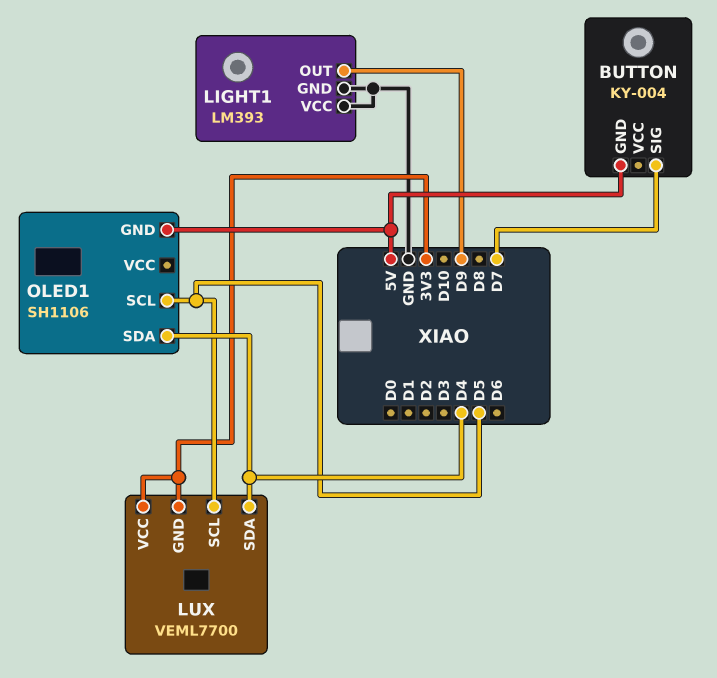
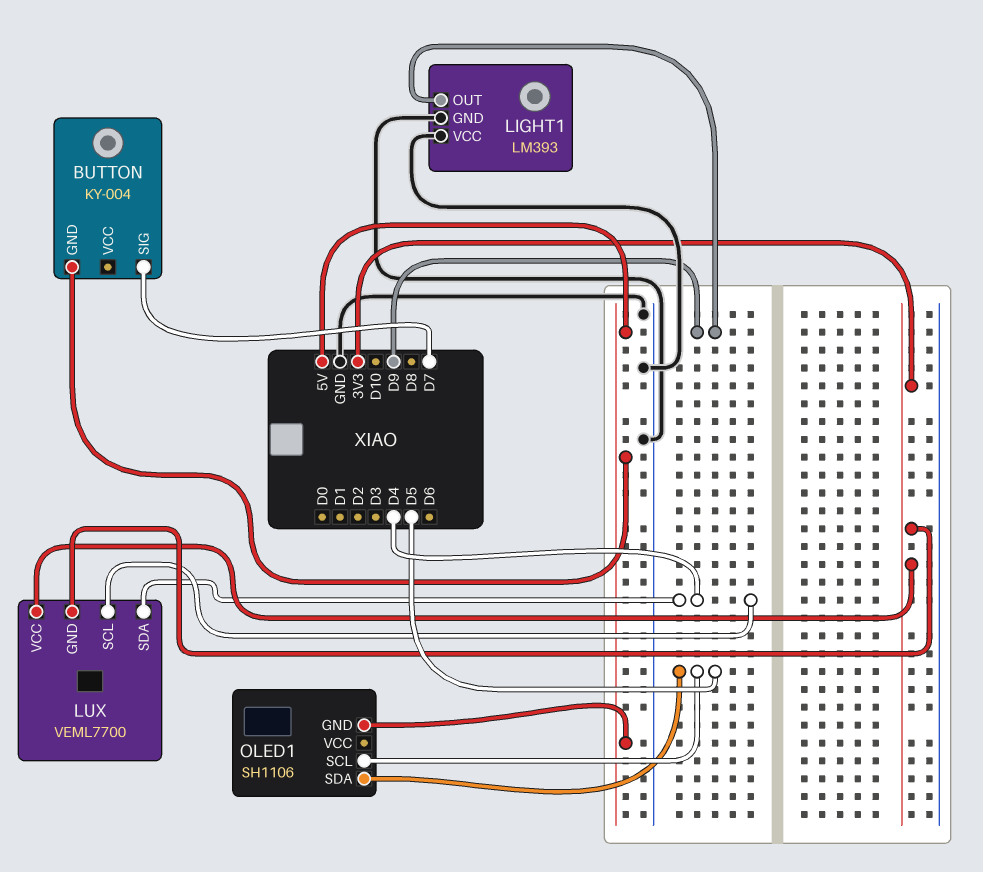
LUX pin SCL: D5 -> D4
OLED1 pin SDA: D4 -> D5

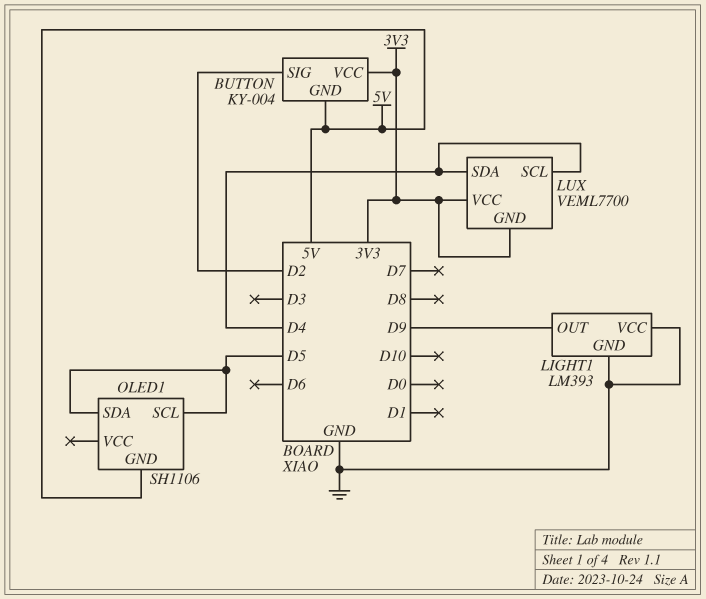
BUTTON pin SIG: D7 -> D2
BUTTON pin VCC: none -> 3V3

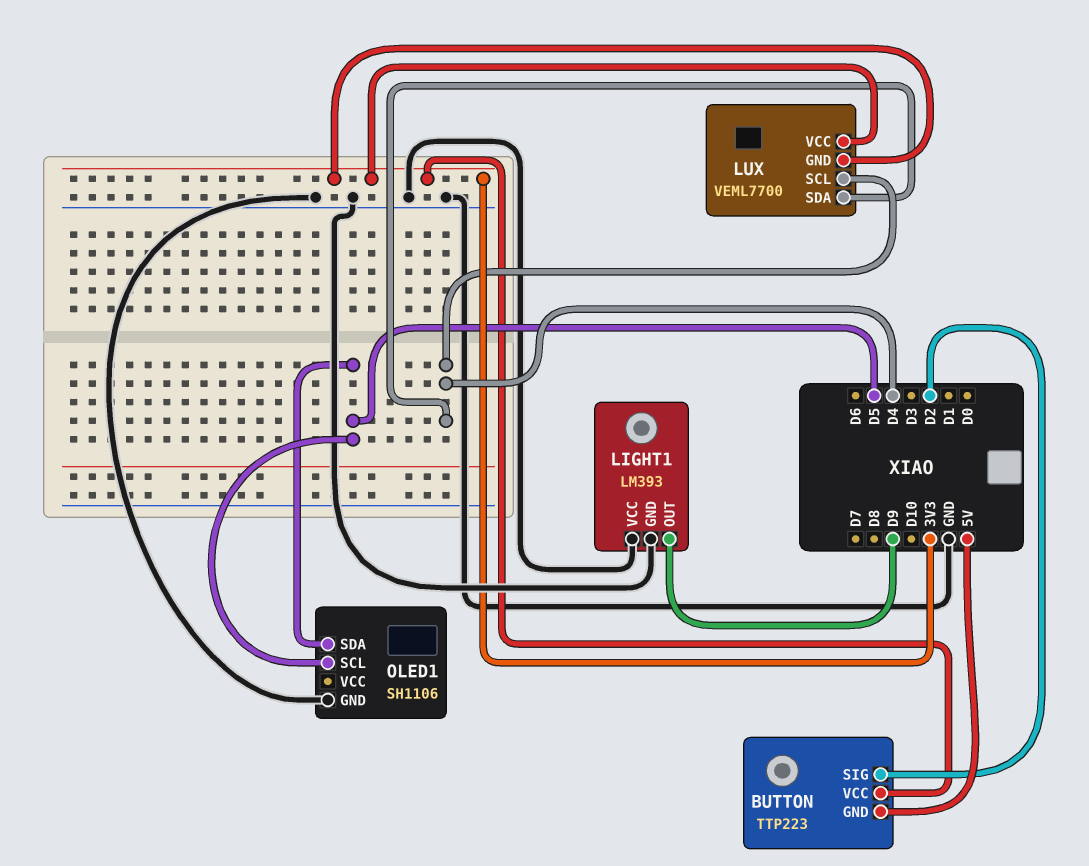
BUTTON: KY-004 -> TTP223
OLED1 pin GND: 5V -> GND

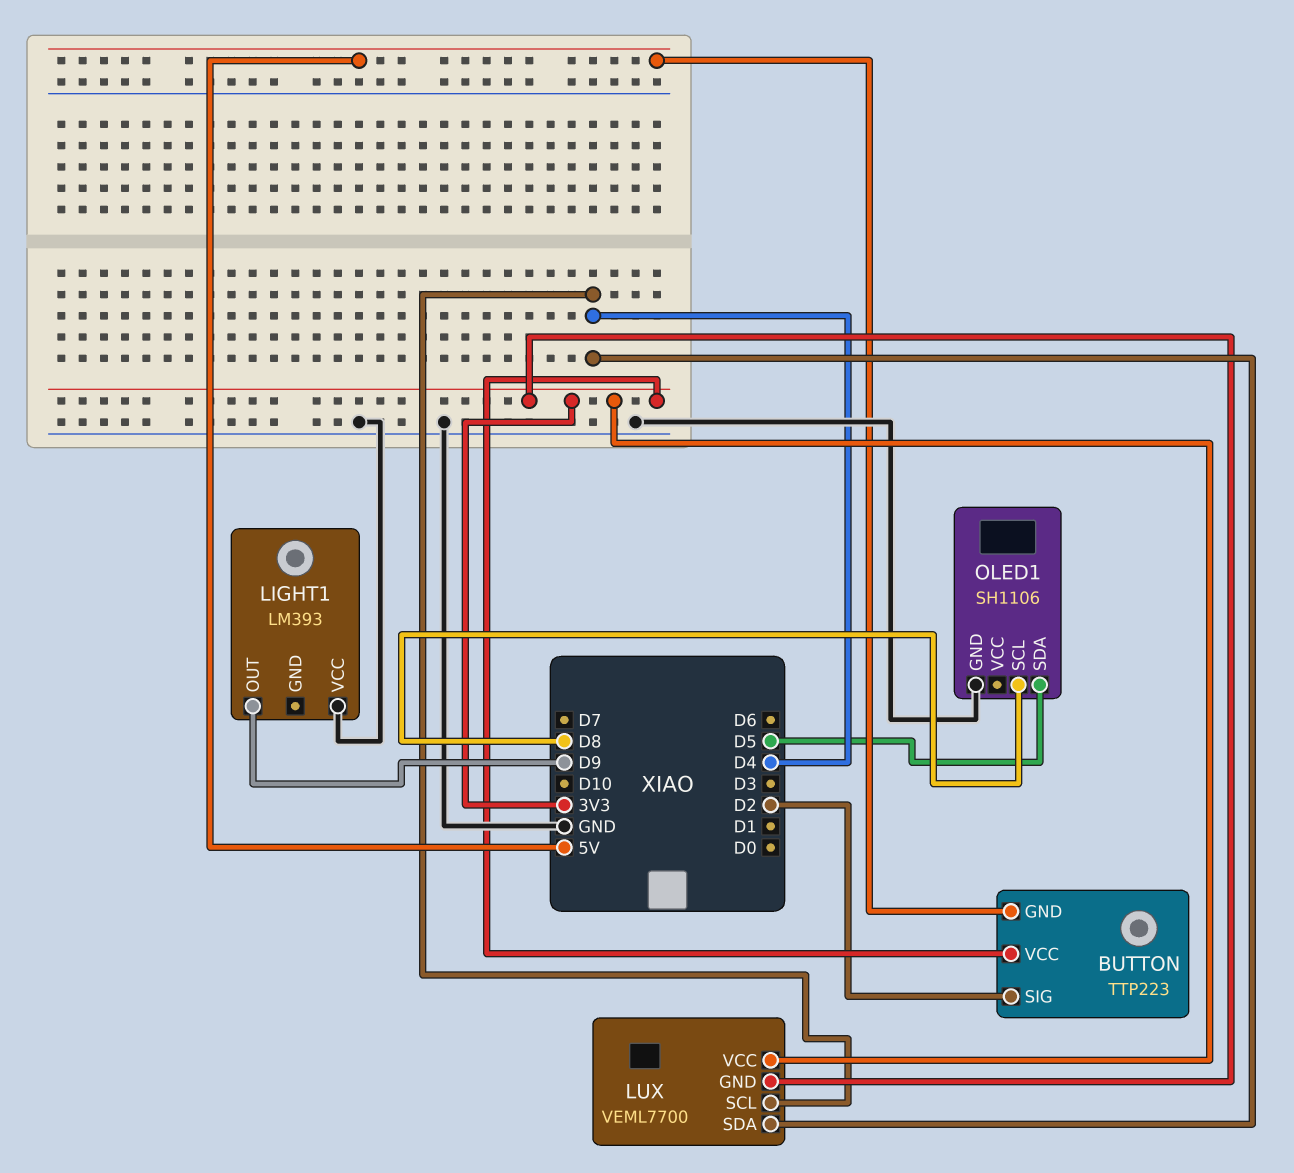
LIGHT1 pin GND: GND -> none
OLED1 pin SCL: D5 -> D8

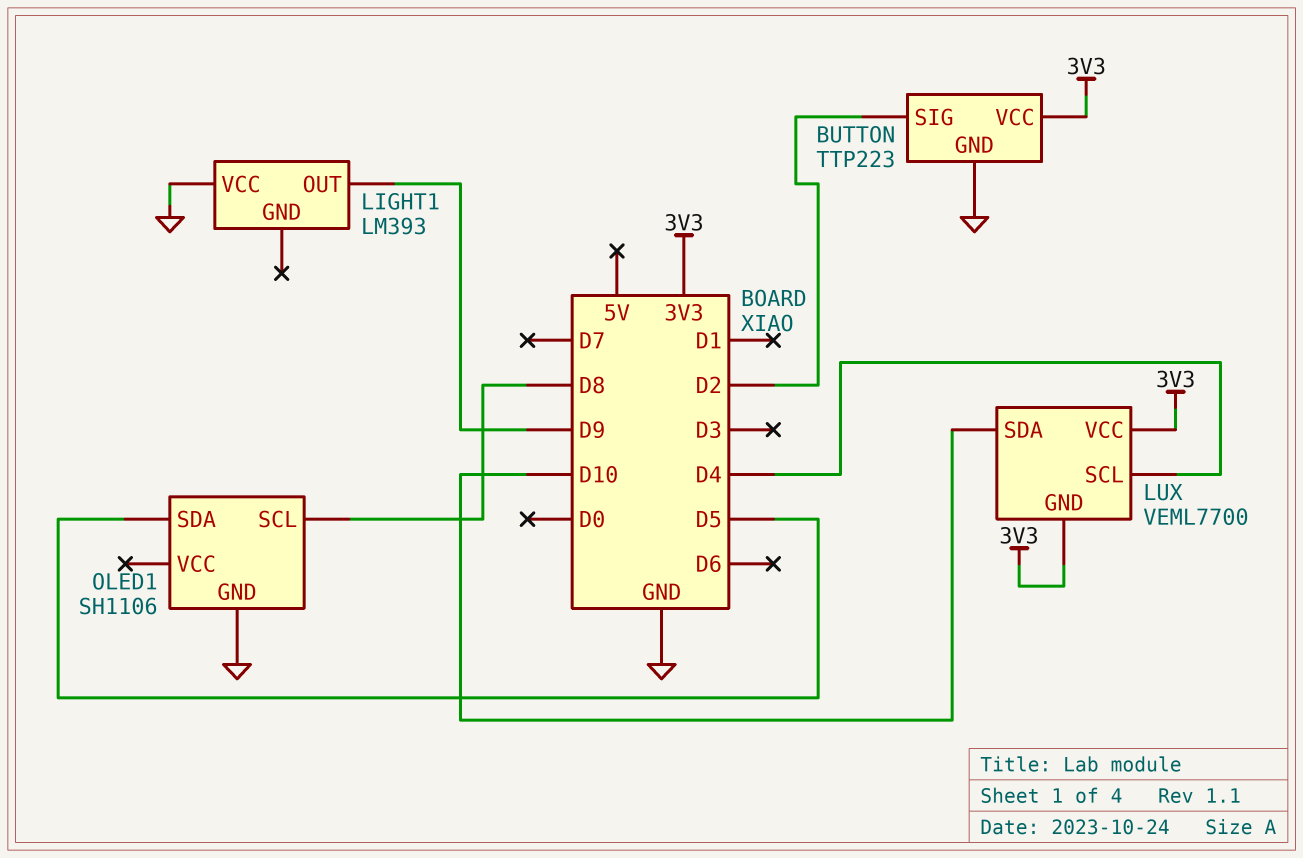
BUTTON pin GND: 5V -> GND
LUX pin SDA: D4 -> D10

